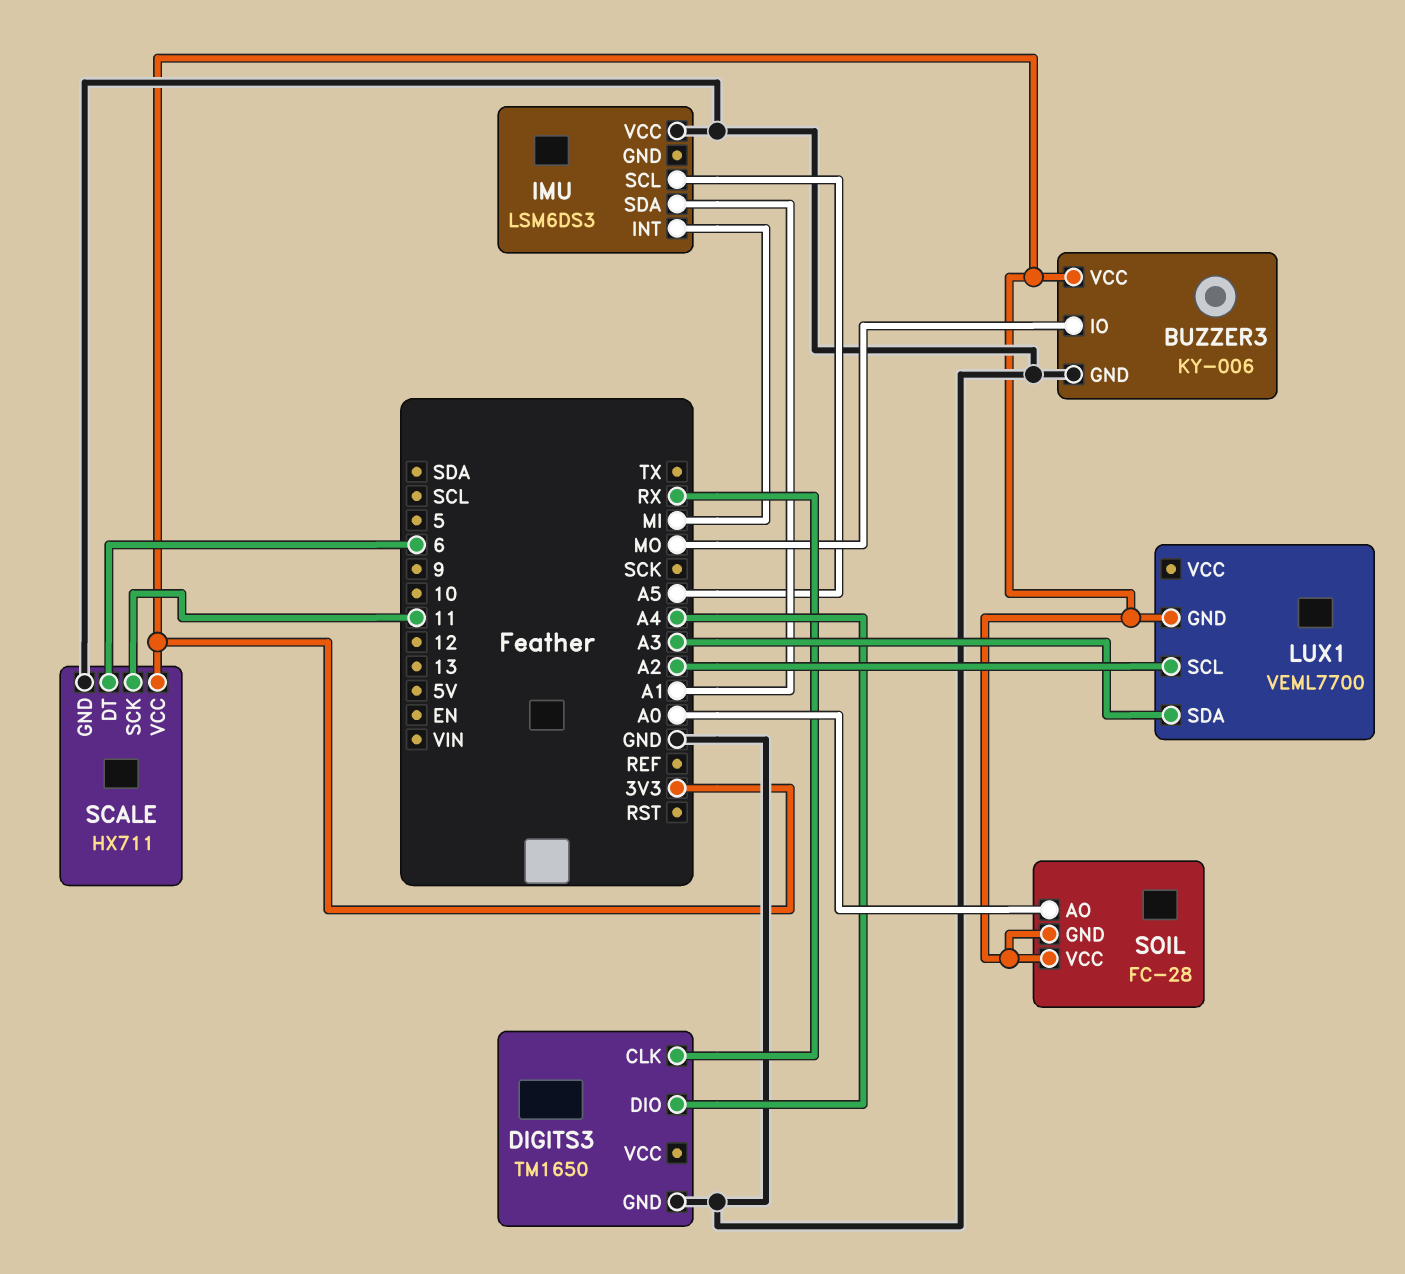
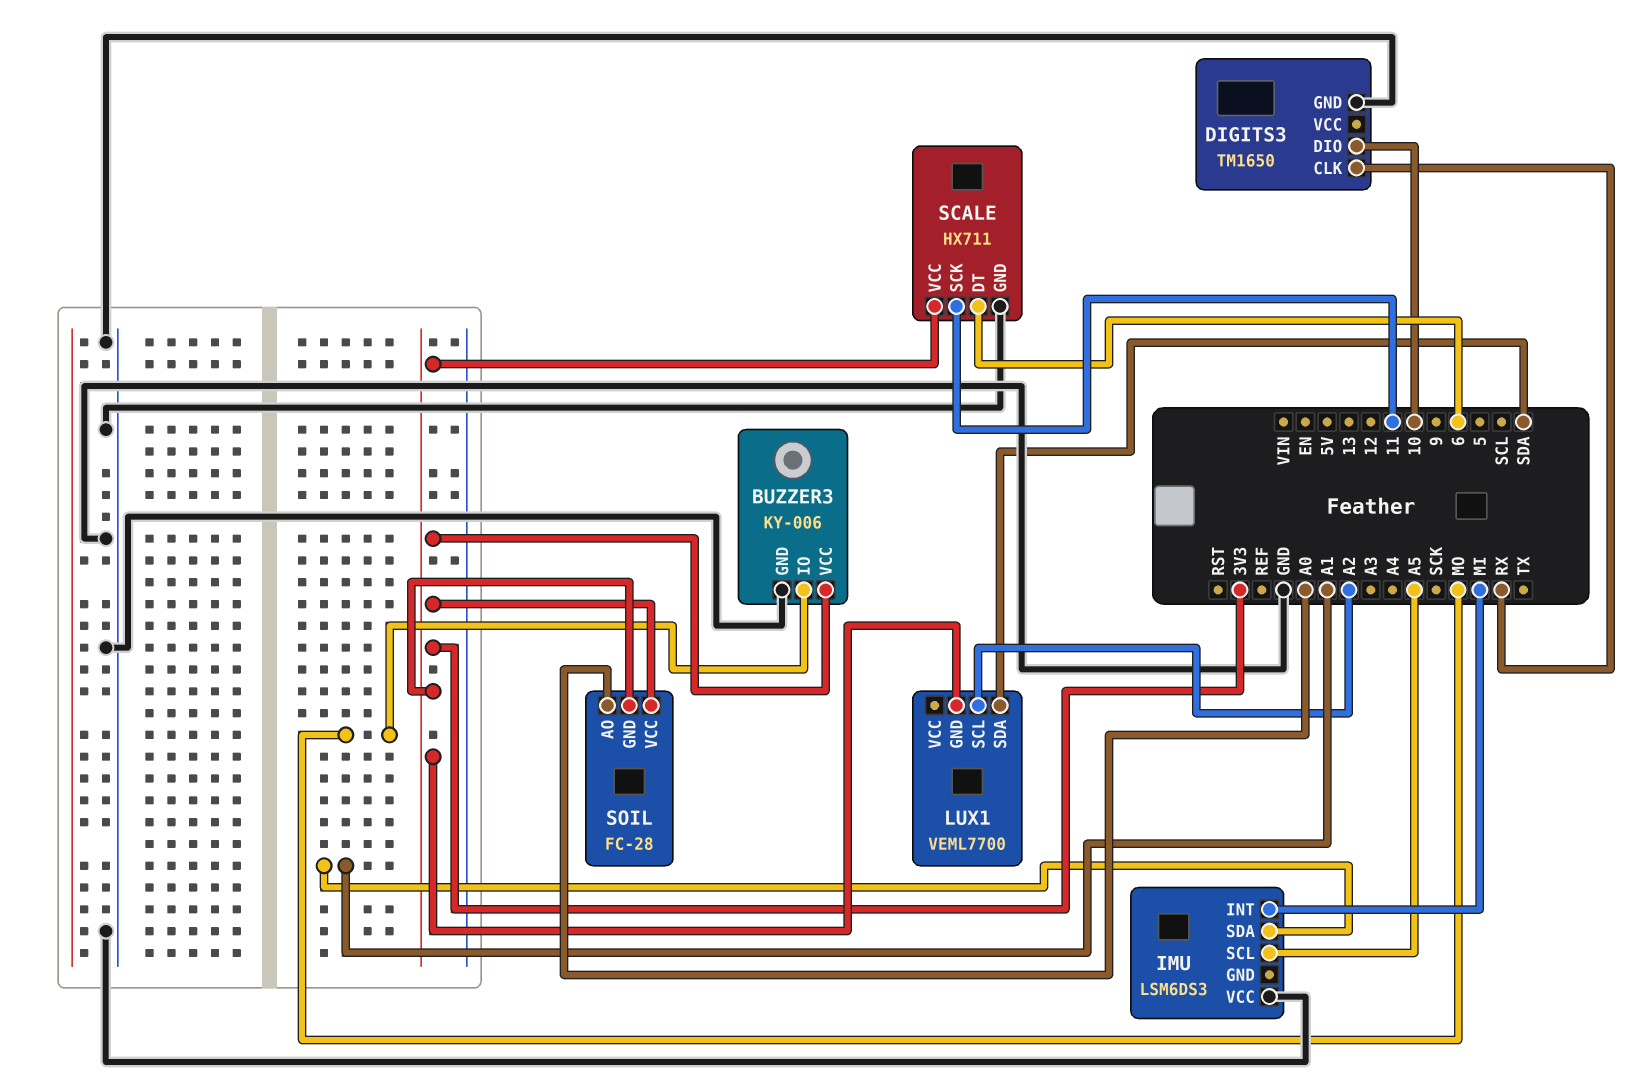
DIGITS3 pin DIO: A4 -> 10
LUX1 pin SDA: A3 -> SDA

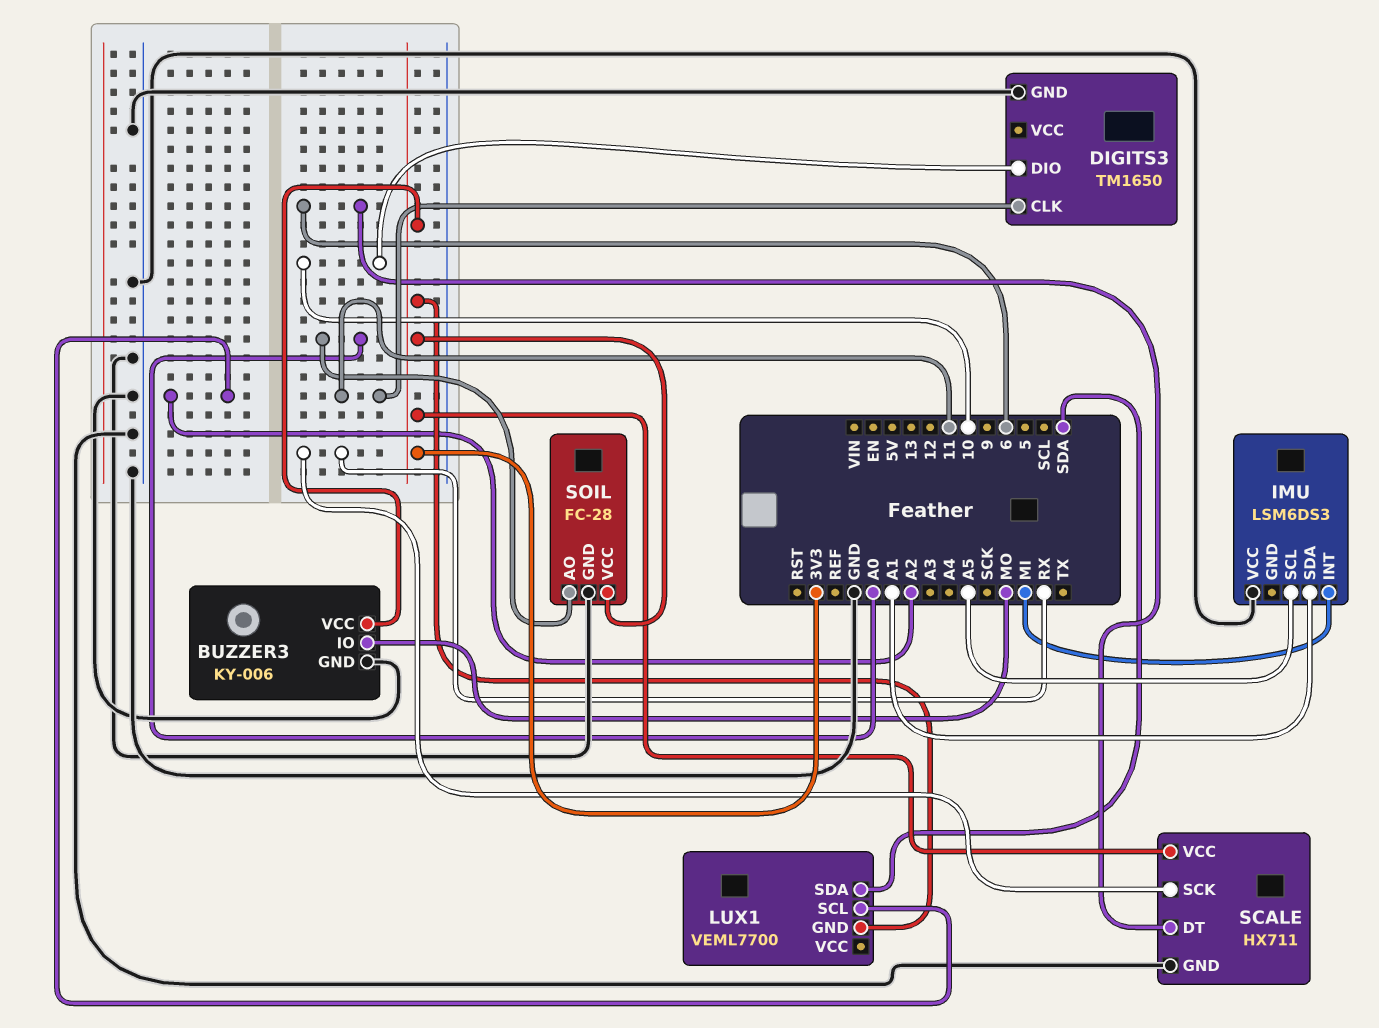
DIGITS3 pin CLK: RX -> 11
SCALE pin SCK: 11 -> RX
SOIL pin GND: 3V3 -> GND

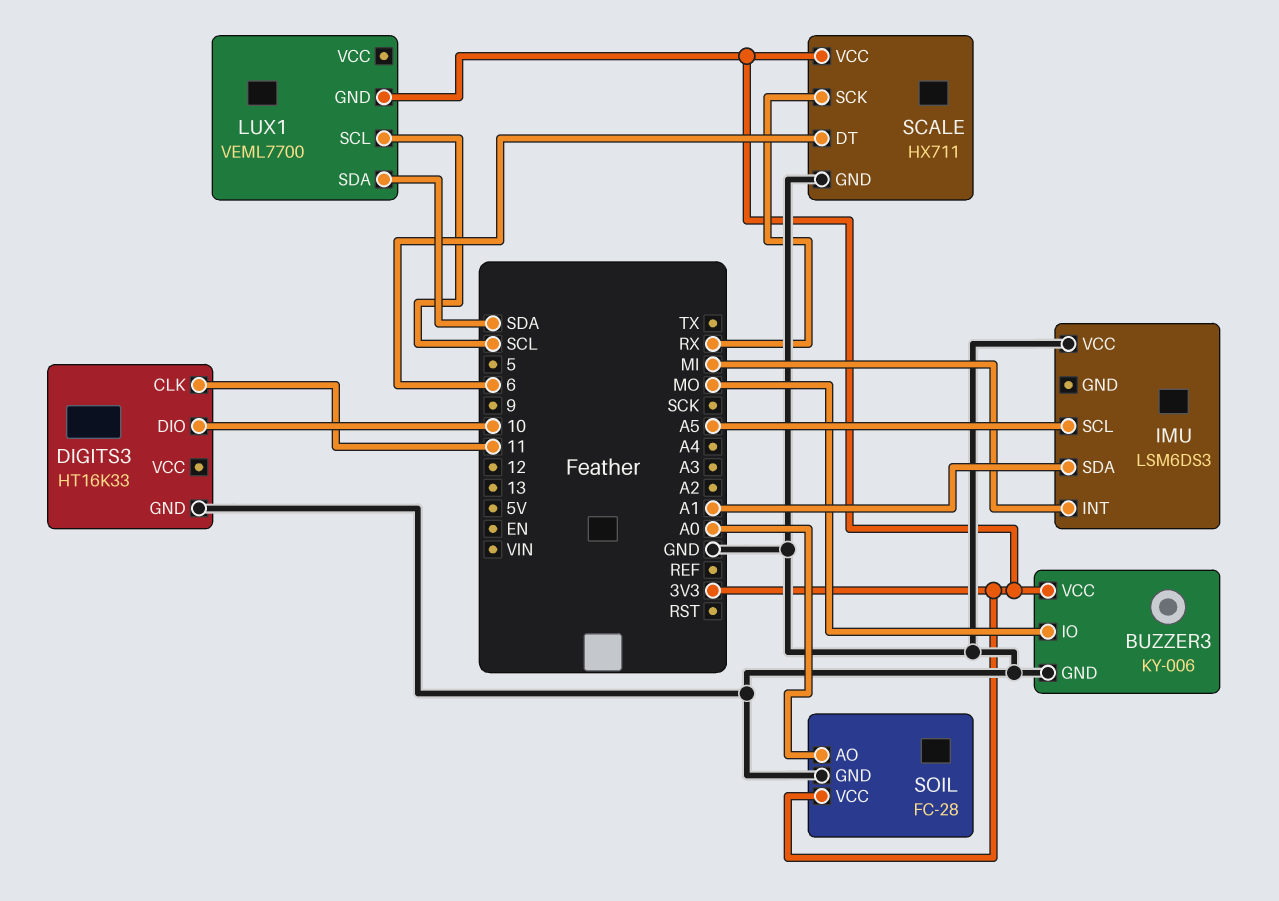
DIGITS3: TM1650 -> HT16K33
LUX1 pin SCL: A2 -> SCL

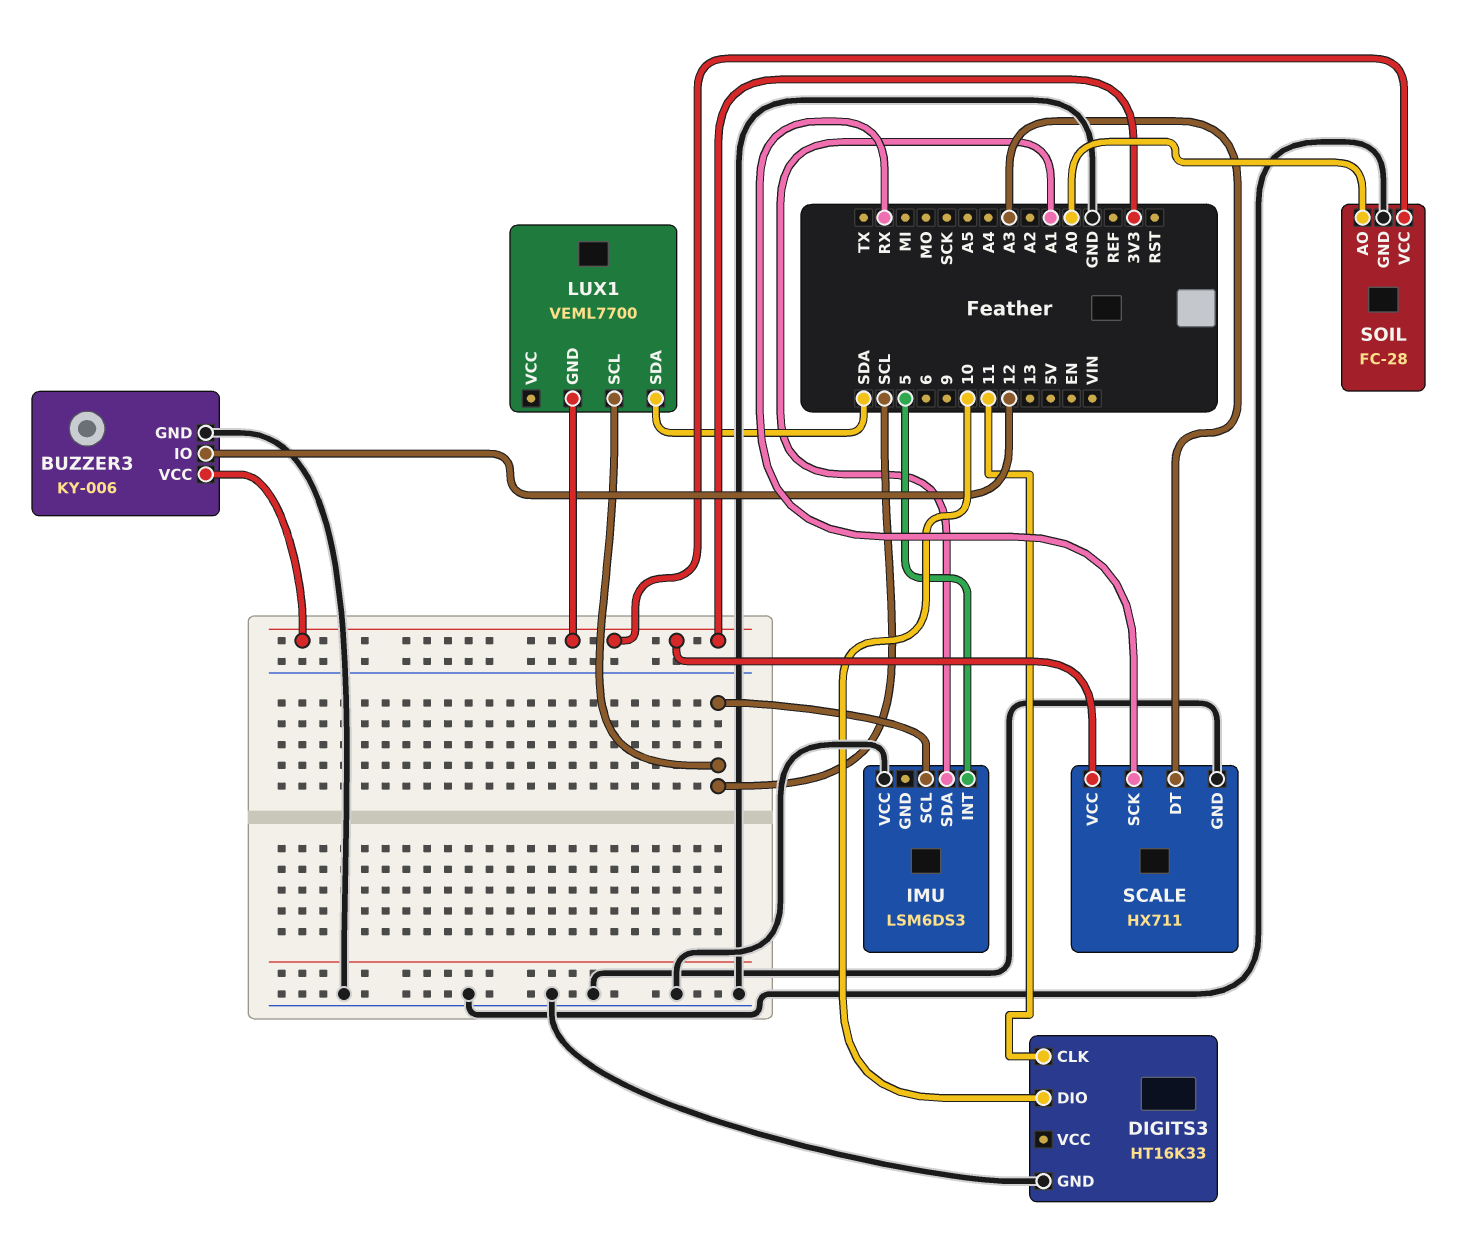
BUZZER3 pin IO: MO -> 12
IMU pin INT: MI -> 5
IMU pin SCL: A5 -> SCL
SCALE pin DT: 6 -> A3

